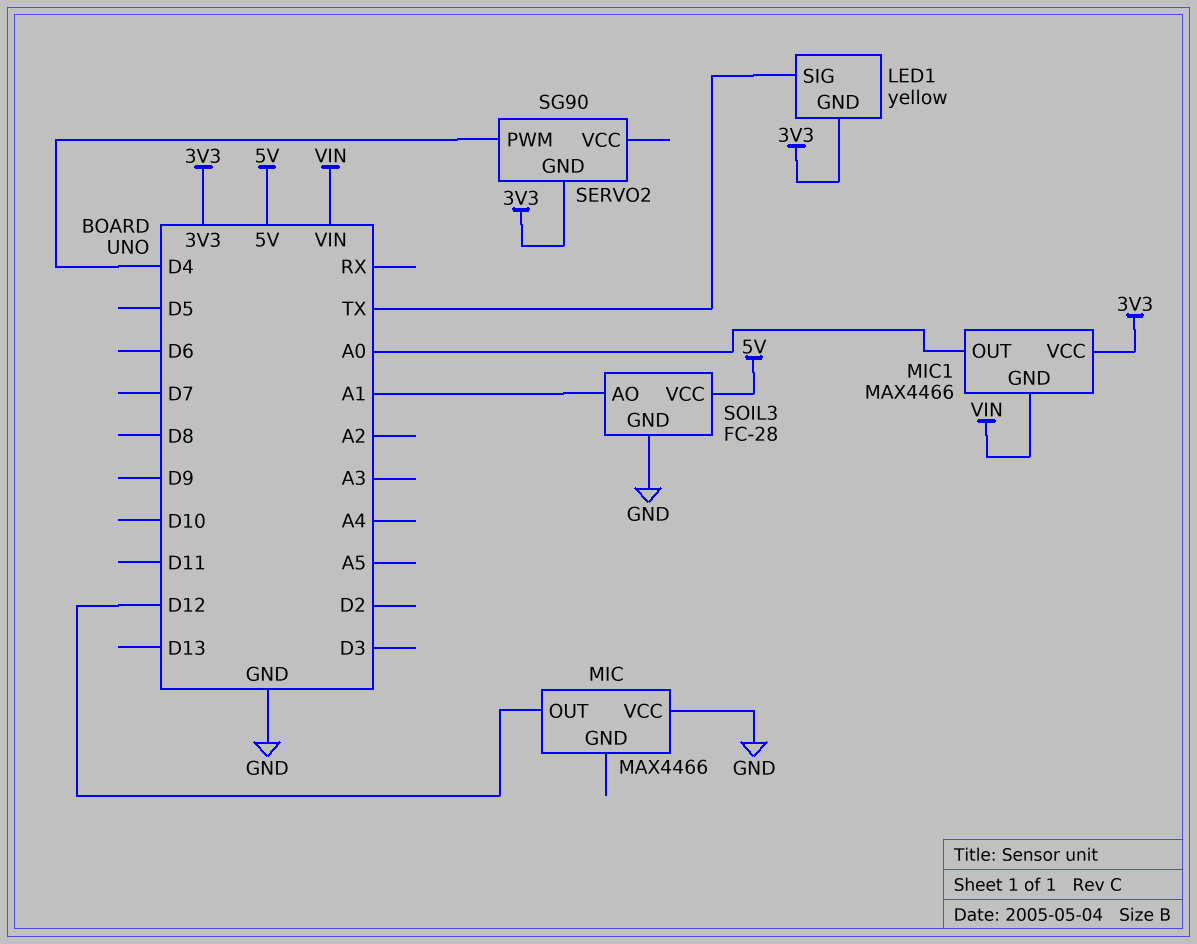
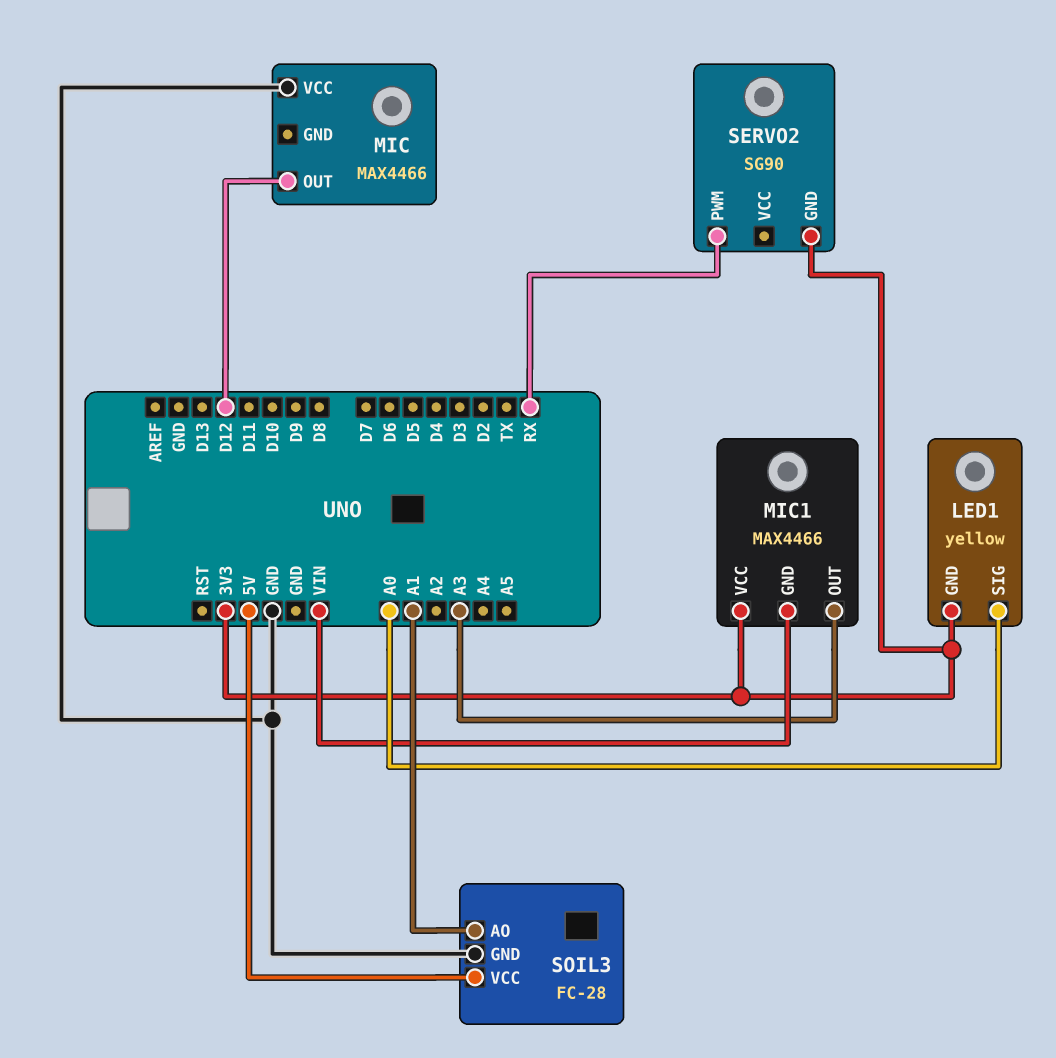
LED1 pin SIG: TX -> A0
MIC1 pin OUT: A0 -> A3
SERVO2 pin PWM: D4 -> RX

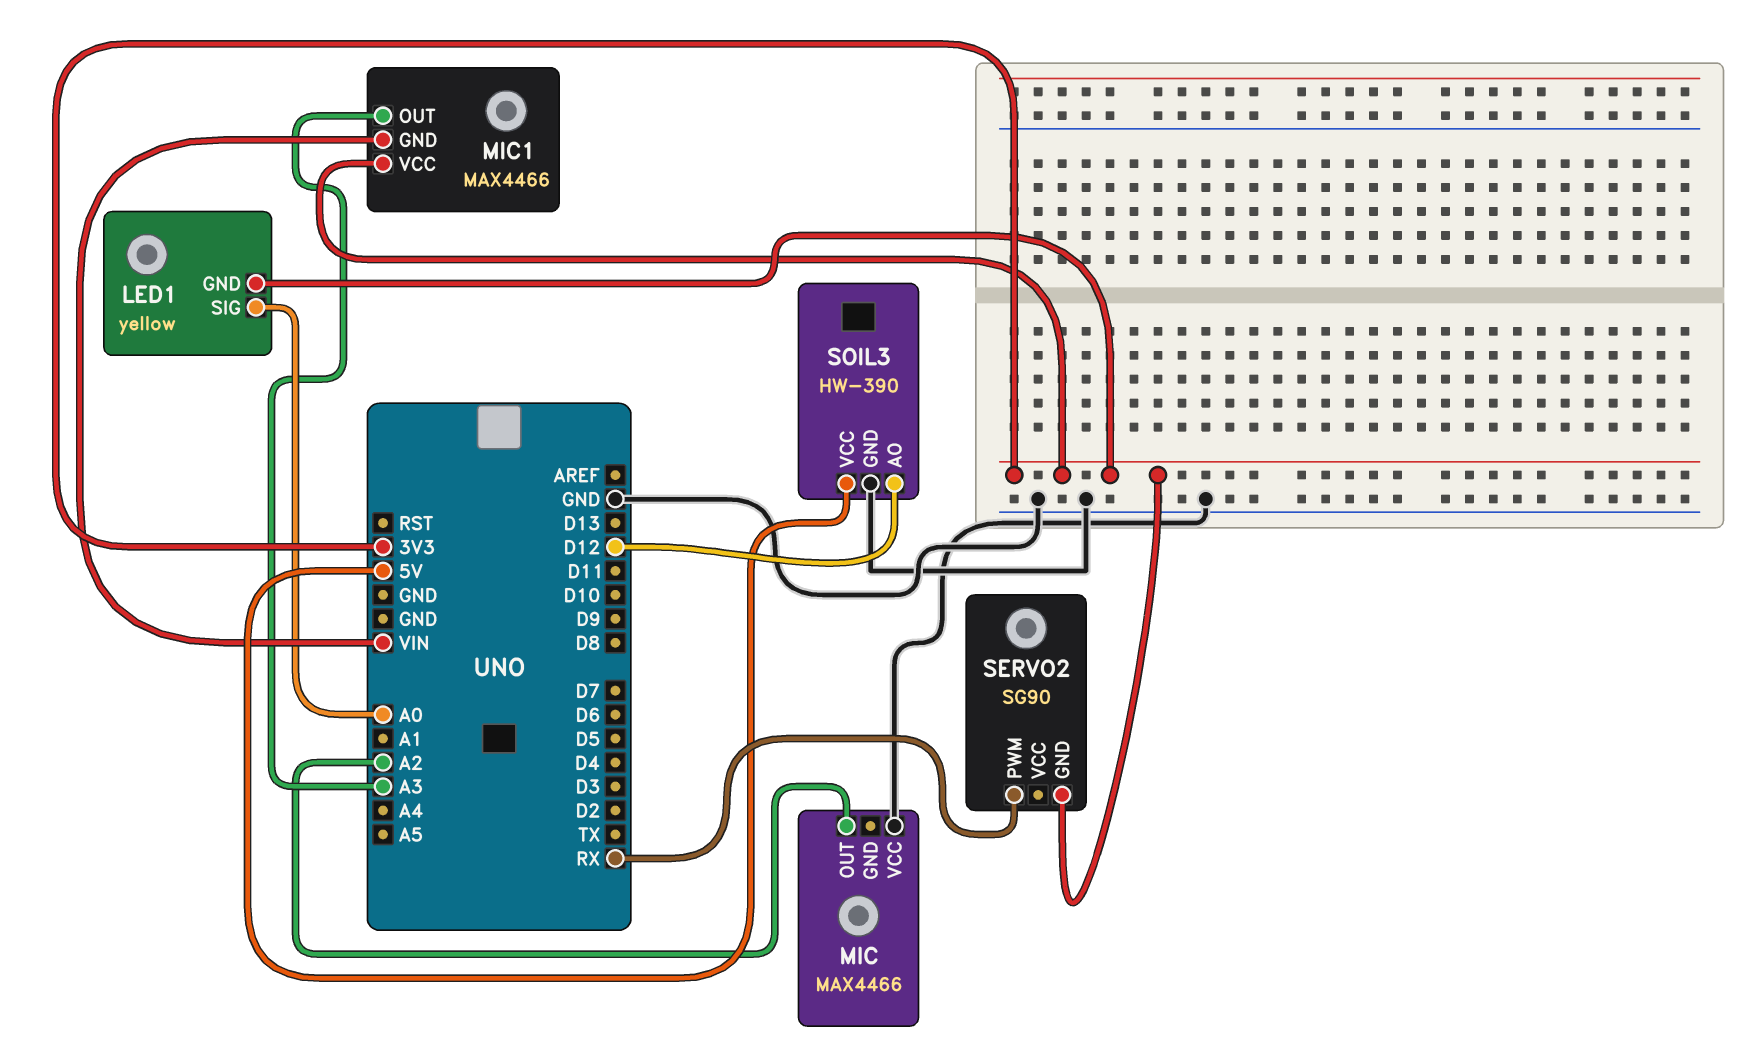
MIC pin OUT: D12 -> A2
SOIL3: FC-28 -> HW-390
SOIL3 pin AO: A1 -> D12

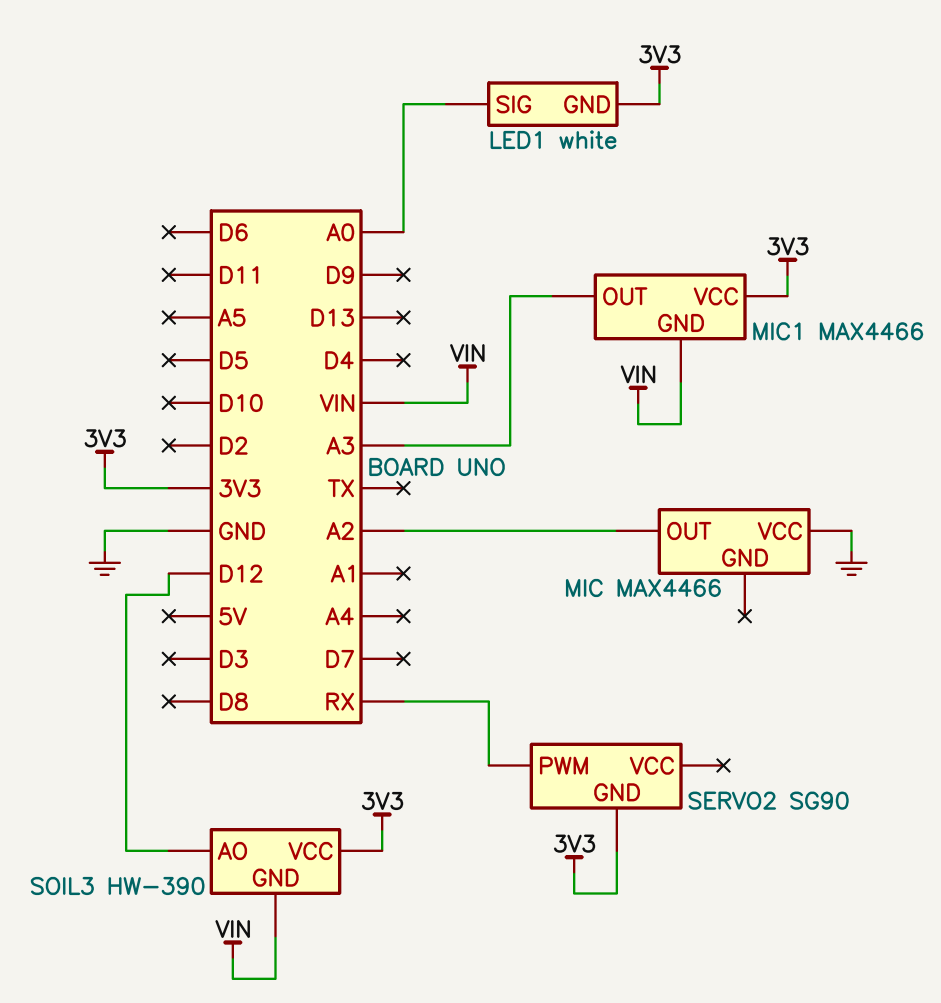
LED1: yellow -> white
SOIL3 pin GND: GND -> VIN
SOIL3 pin VCC: 5V -> 3V3

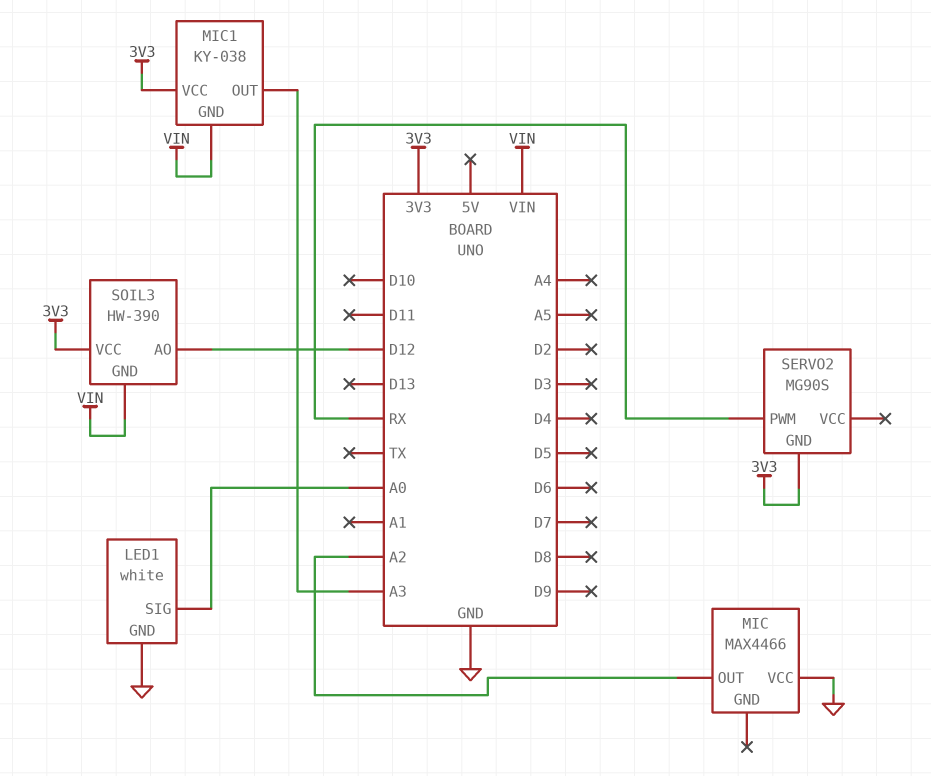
LED1 pin GND: 3V3 -> GND
MIC1: MAX4466 -> KY-038
SERVO2: SG90 -> MG90S

